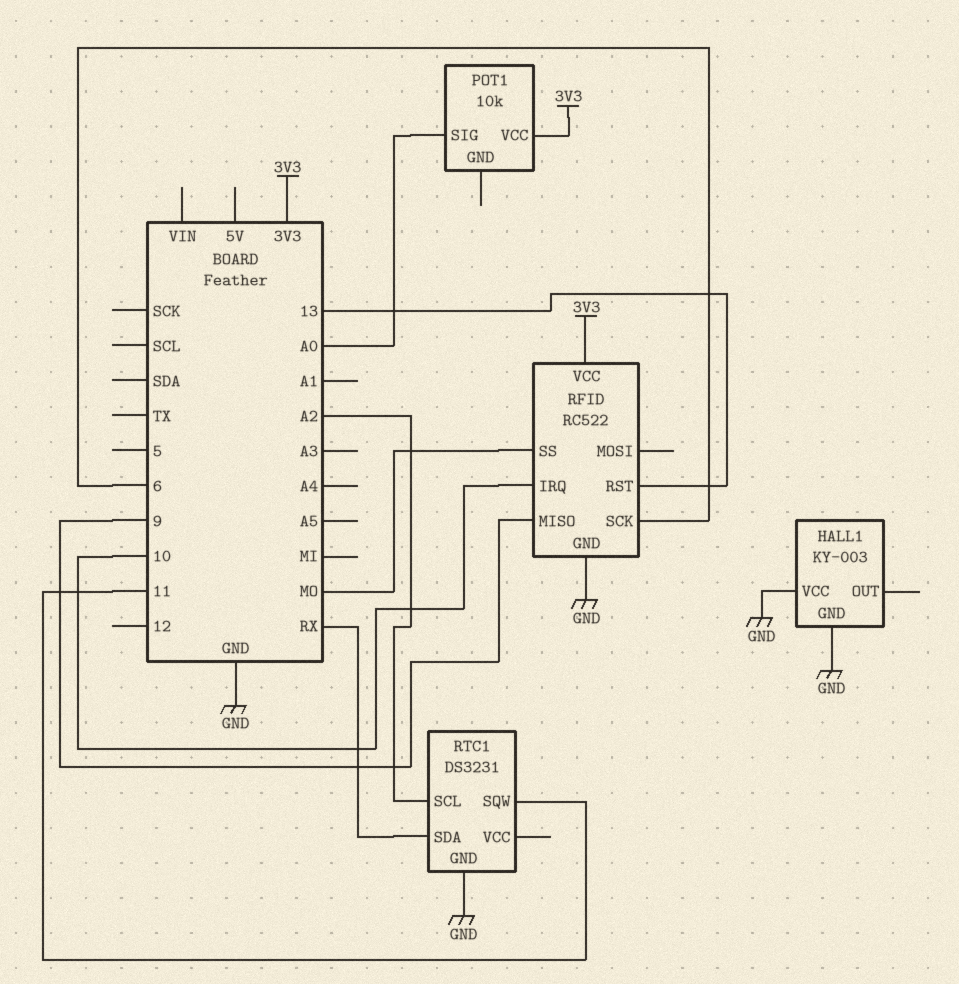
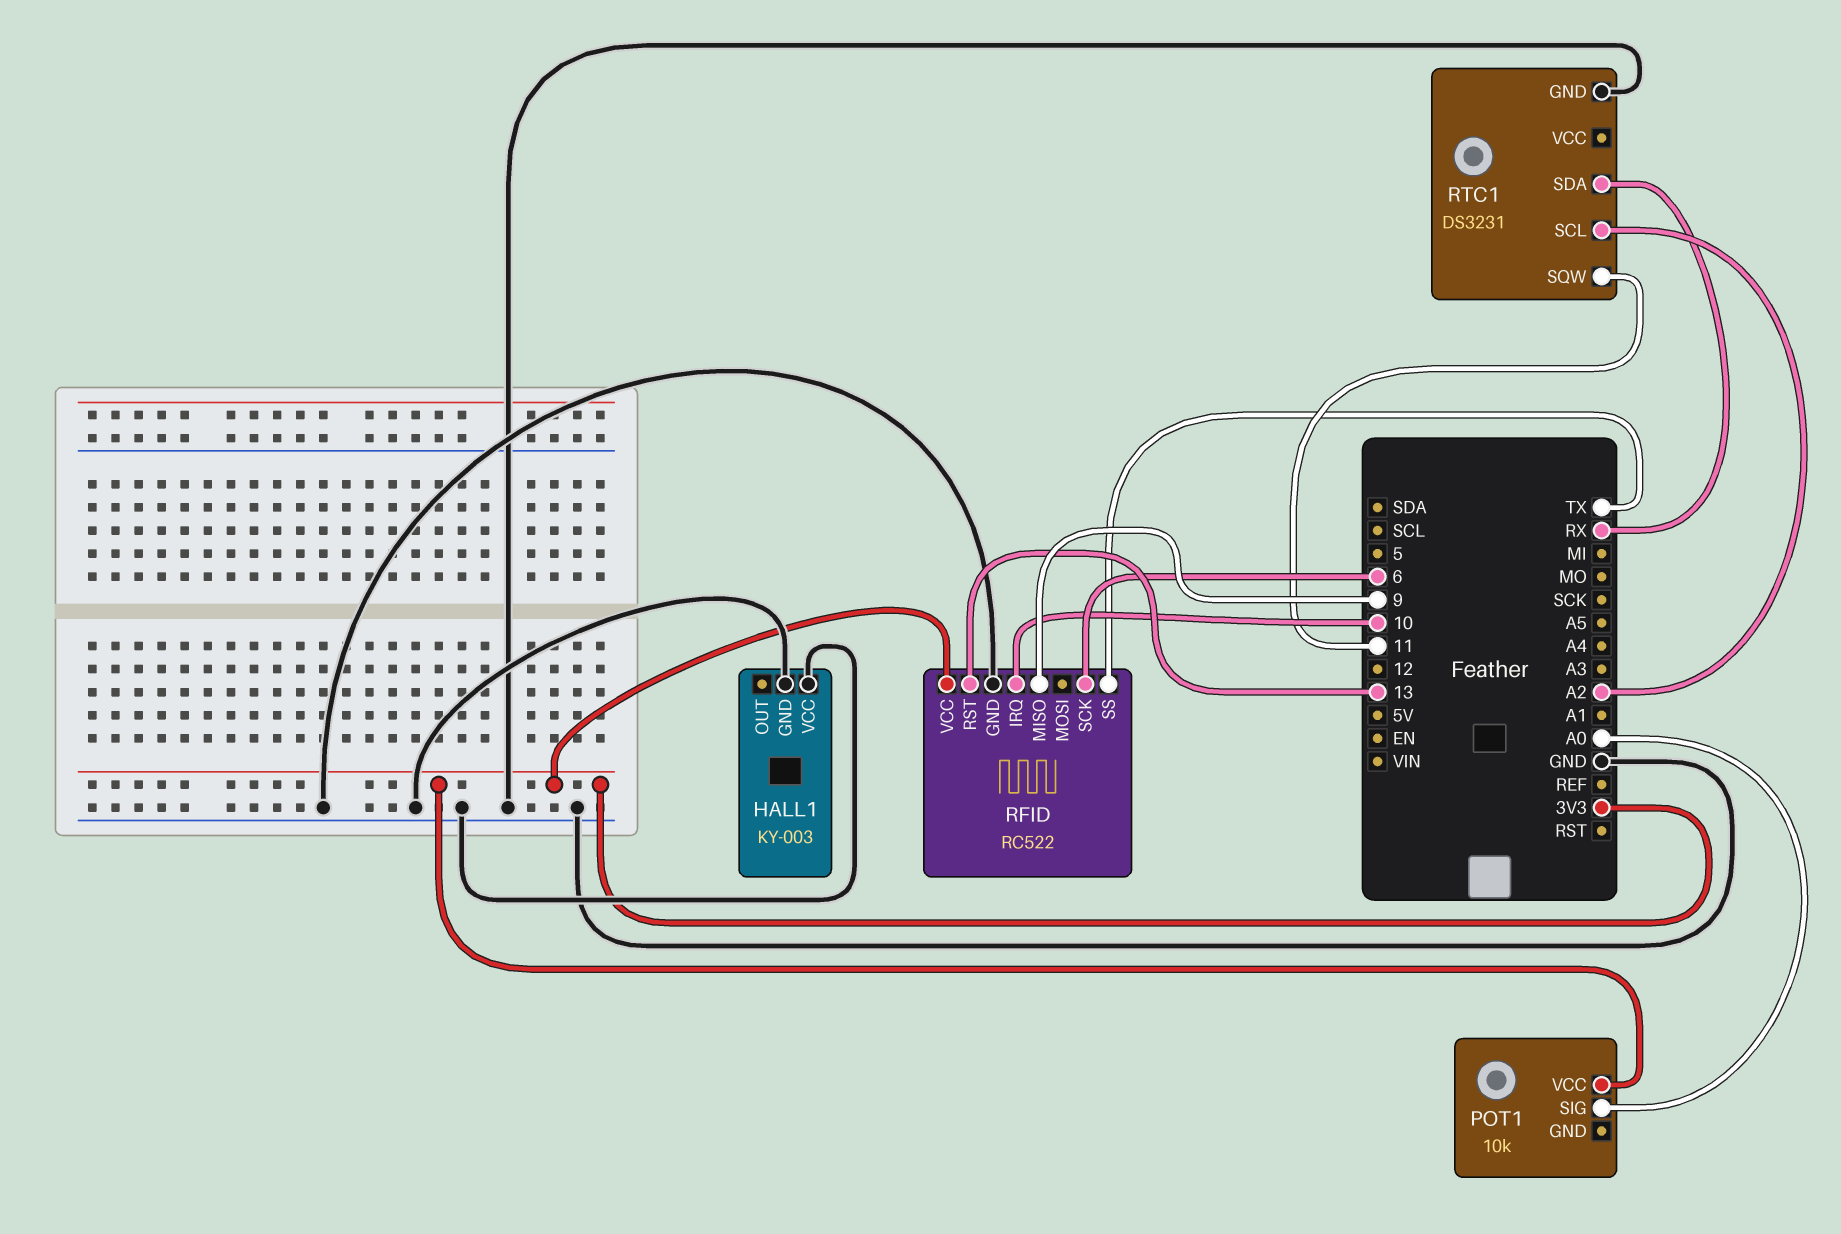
RFID pin SS: MO -> TX

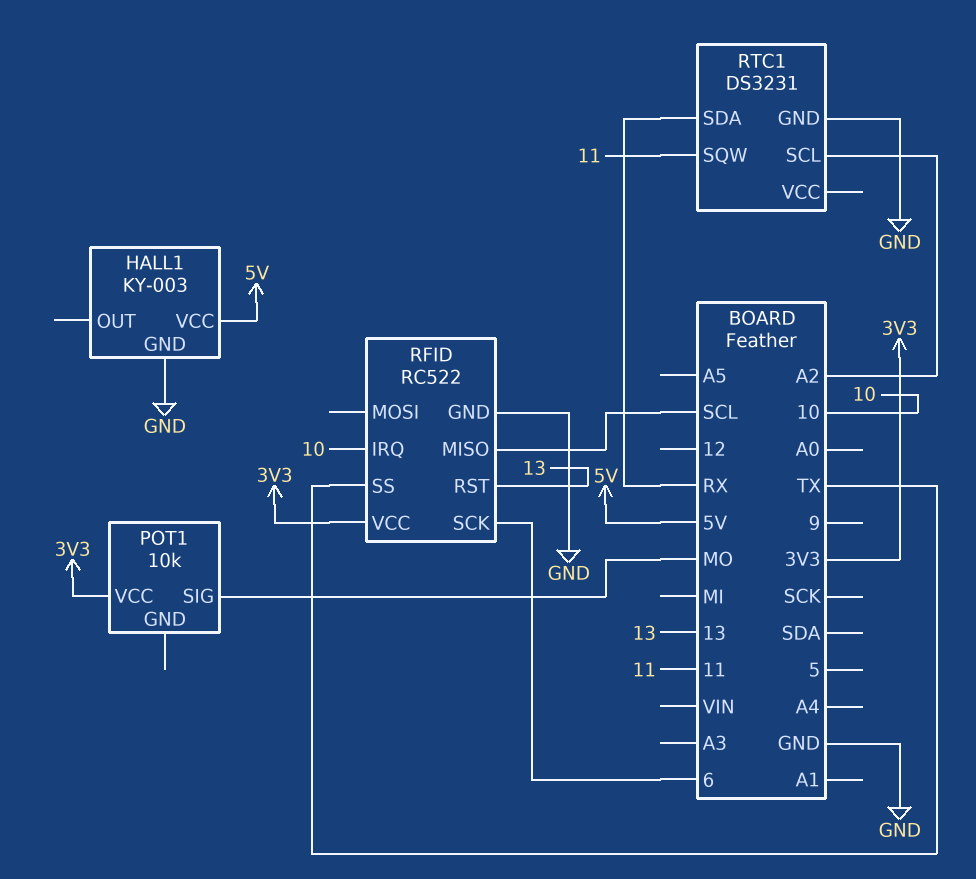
HALL1 pin VCC: GND -> 5V
POT1 pin SIG: A0 -> MO
RFID pin MISO: 9 -> SCL

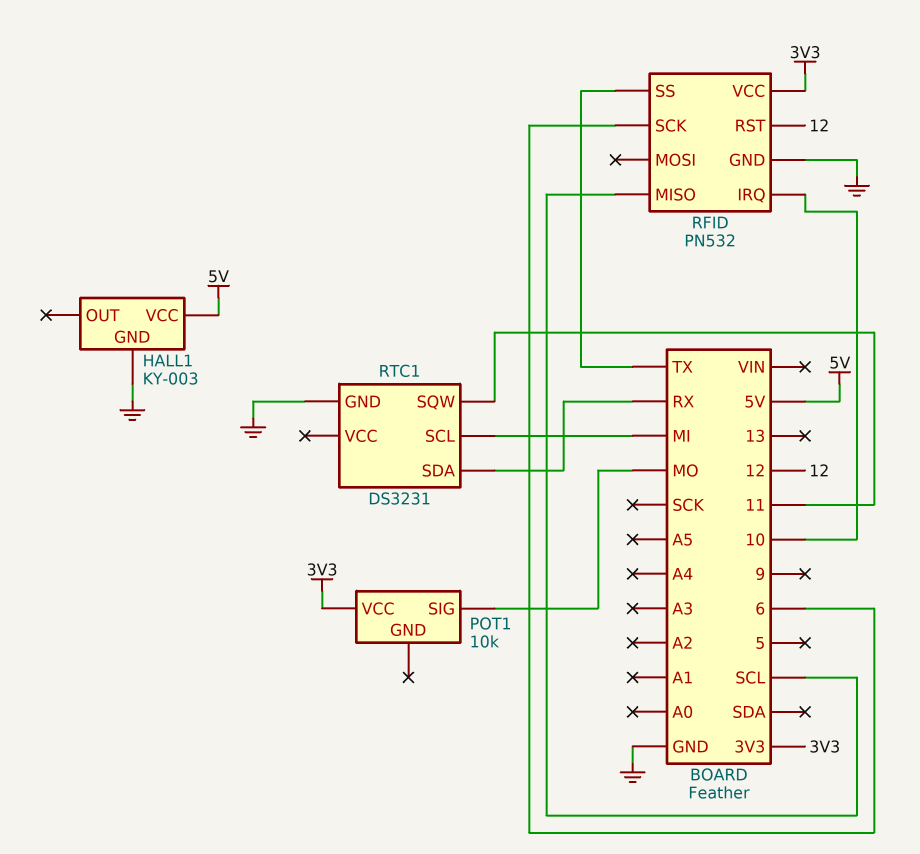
RFID: RC522 -> PN532
RFID pin RST: 13 -> 12
RTC1 pin SCL: A2 -> MI

